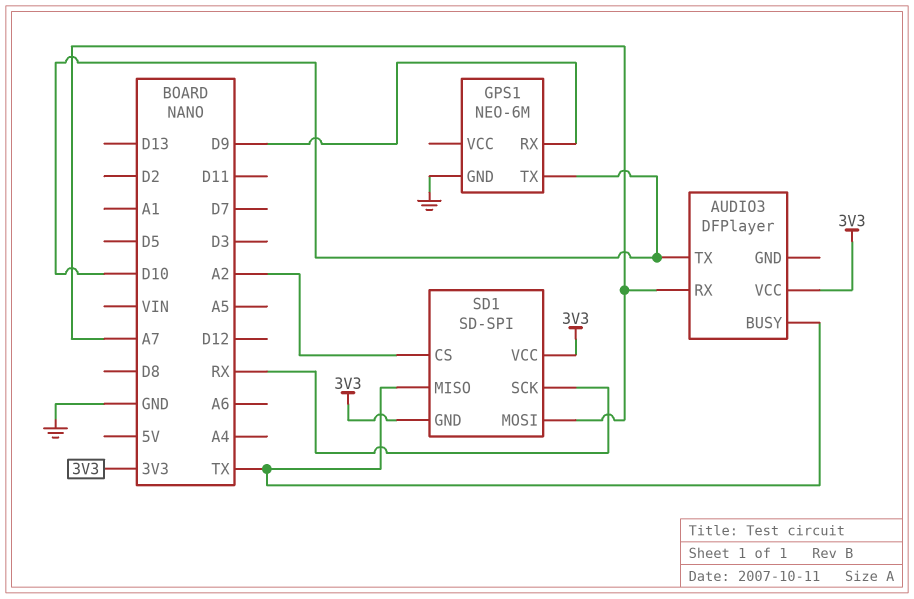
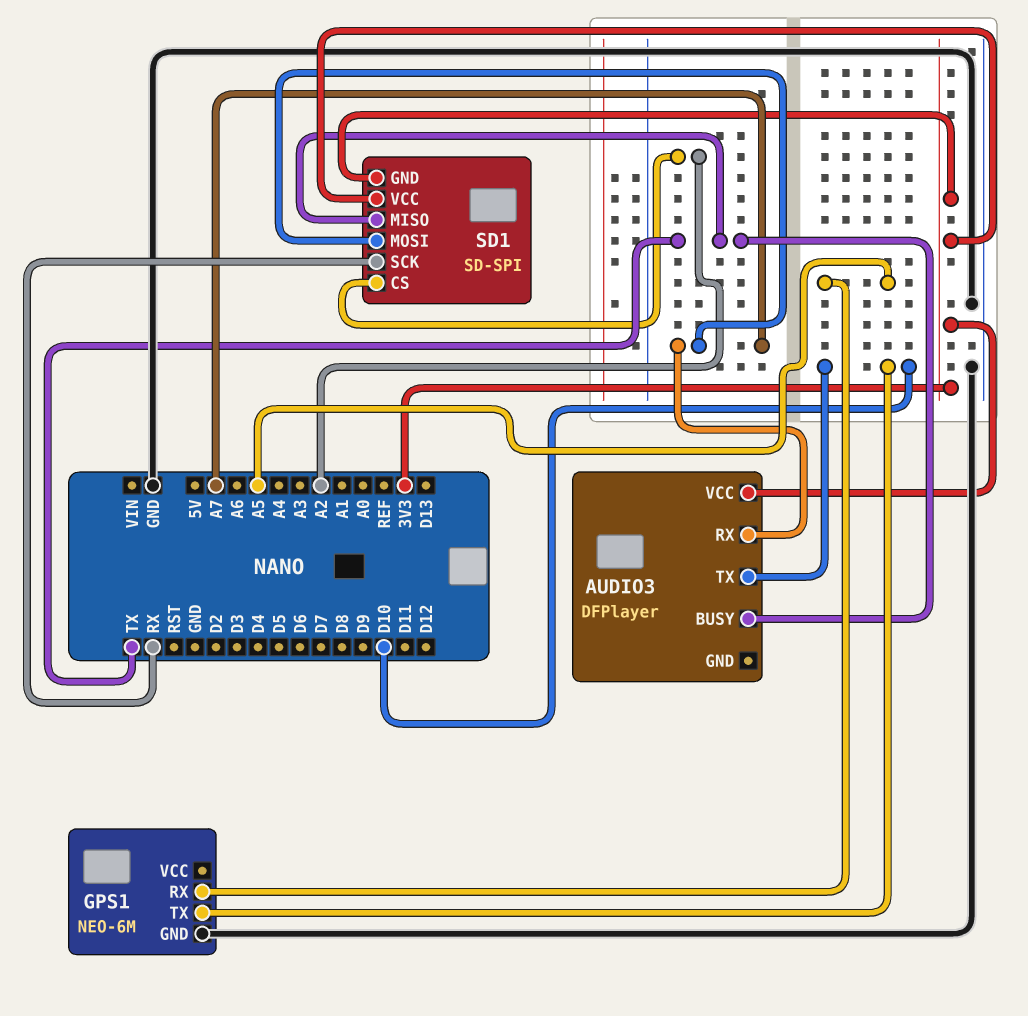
GPS1 pin RX: D9 -> A5

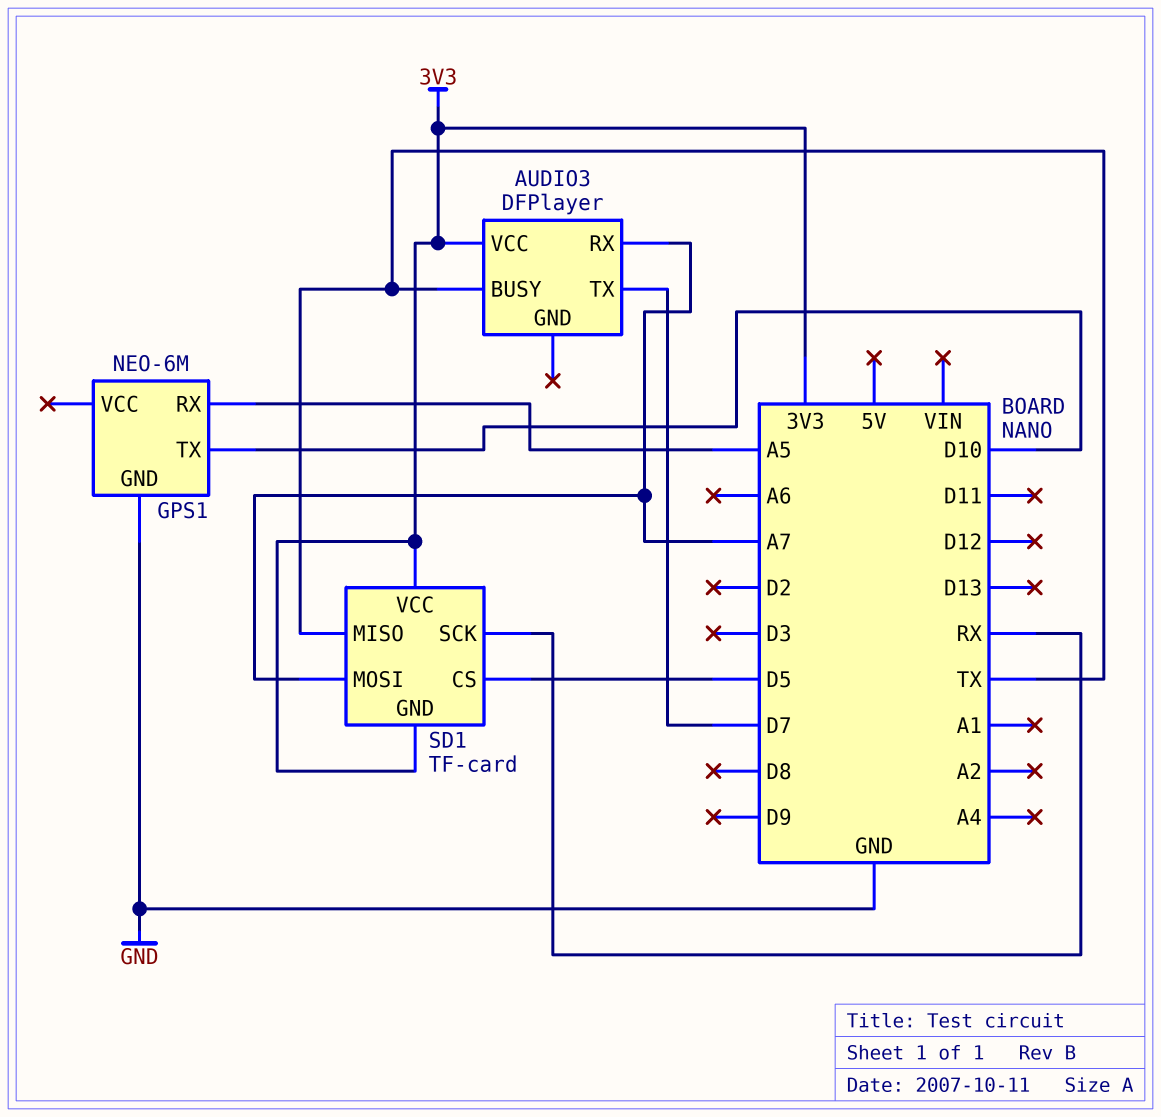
AUDIO3 pin TX: D10 -> D7
SD1: SD-SPI -> TF-card
SD1 pin CS: A2 -> D5

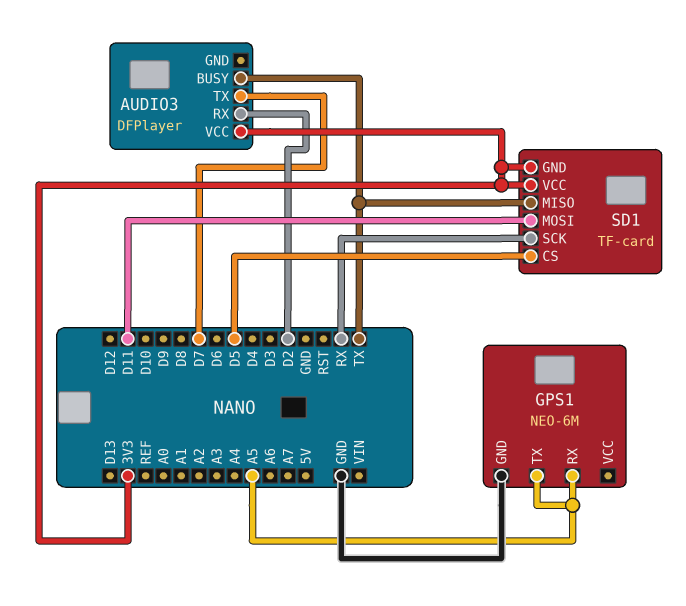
AUDIO3 pin RX: A7 -> D2
GPS1 pin TX: D10 -> A5
SD1 pin MOSI: A7 -> D11

